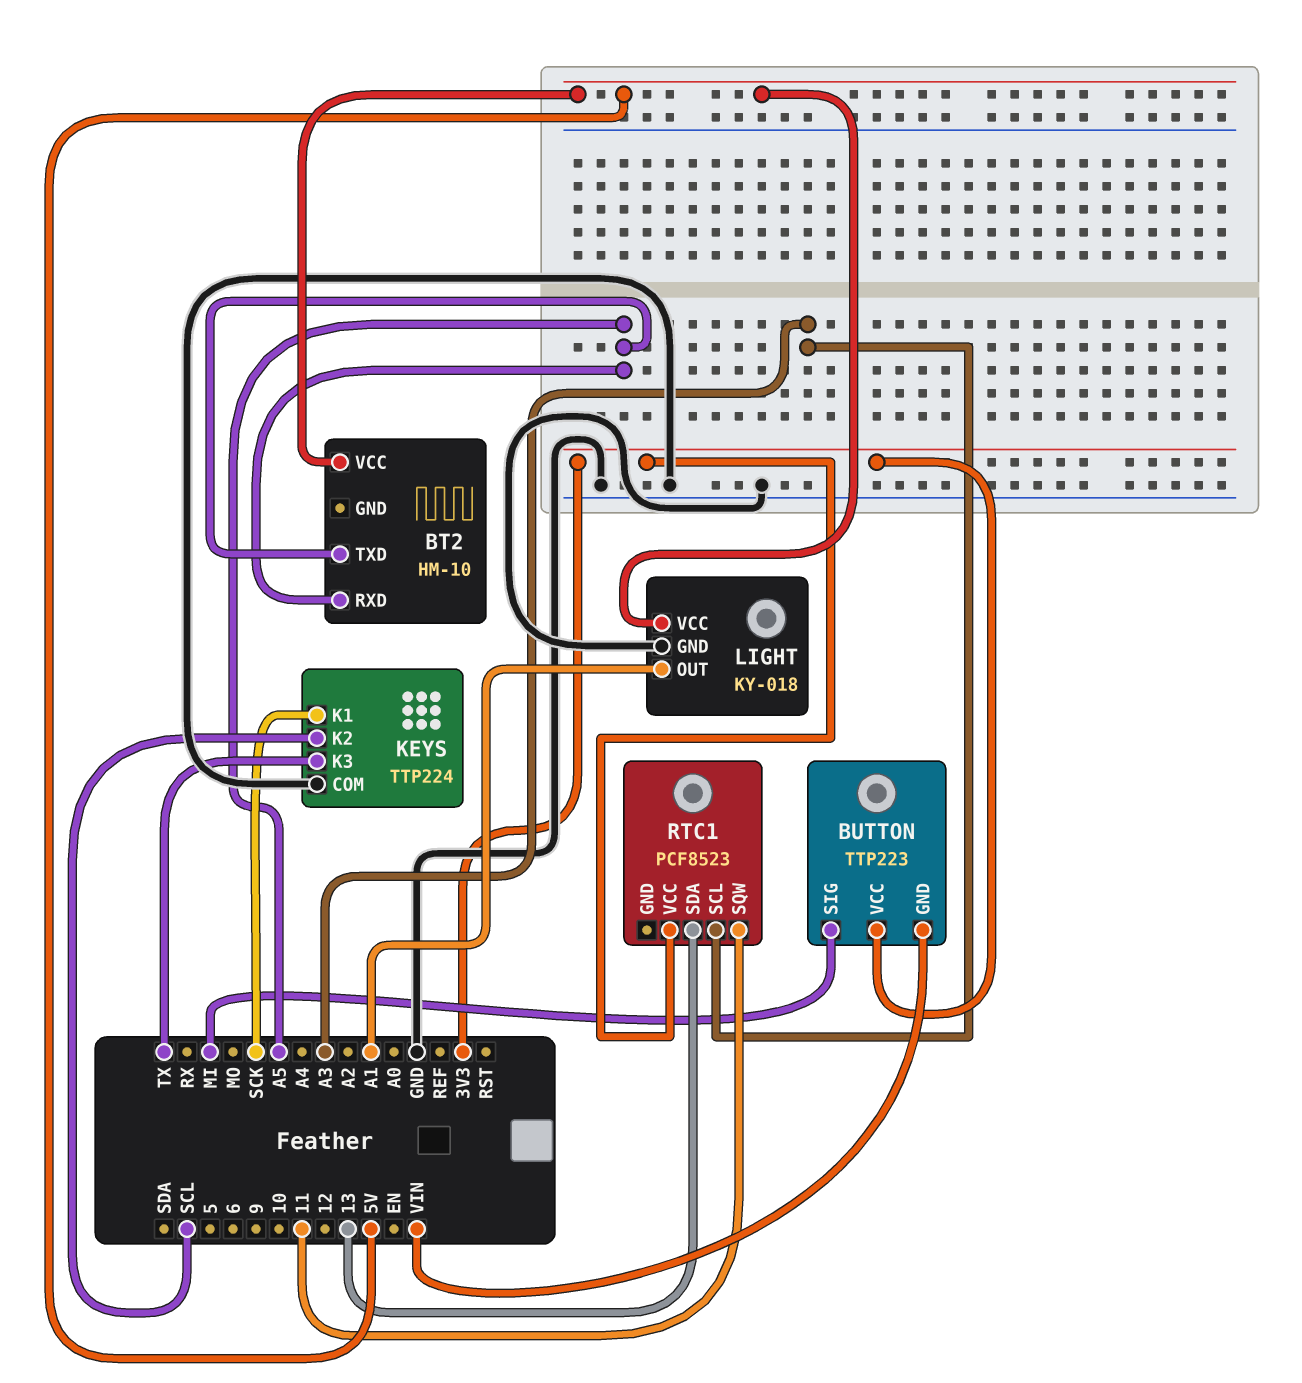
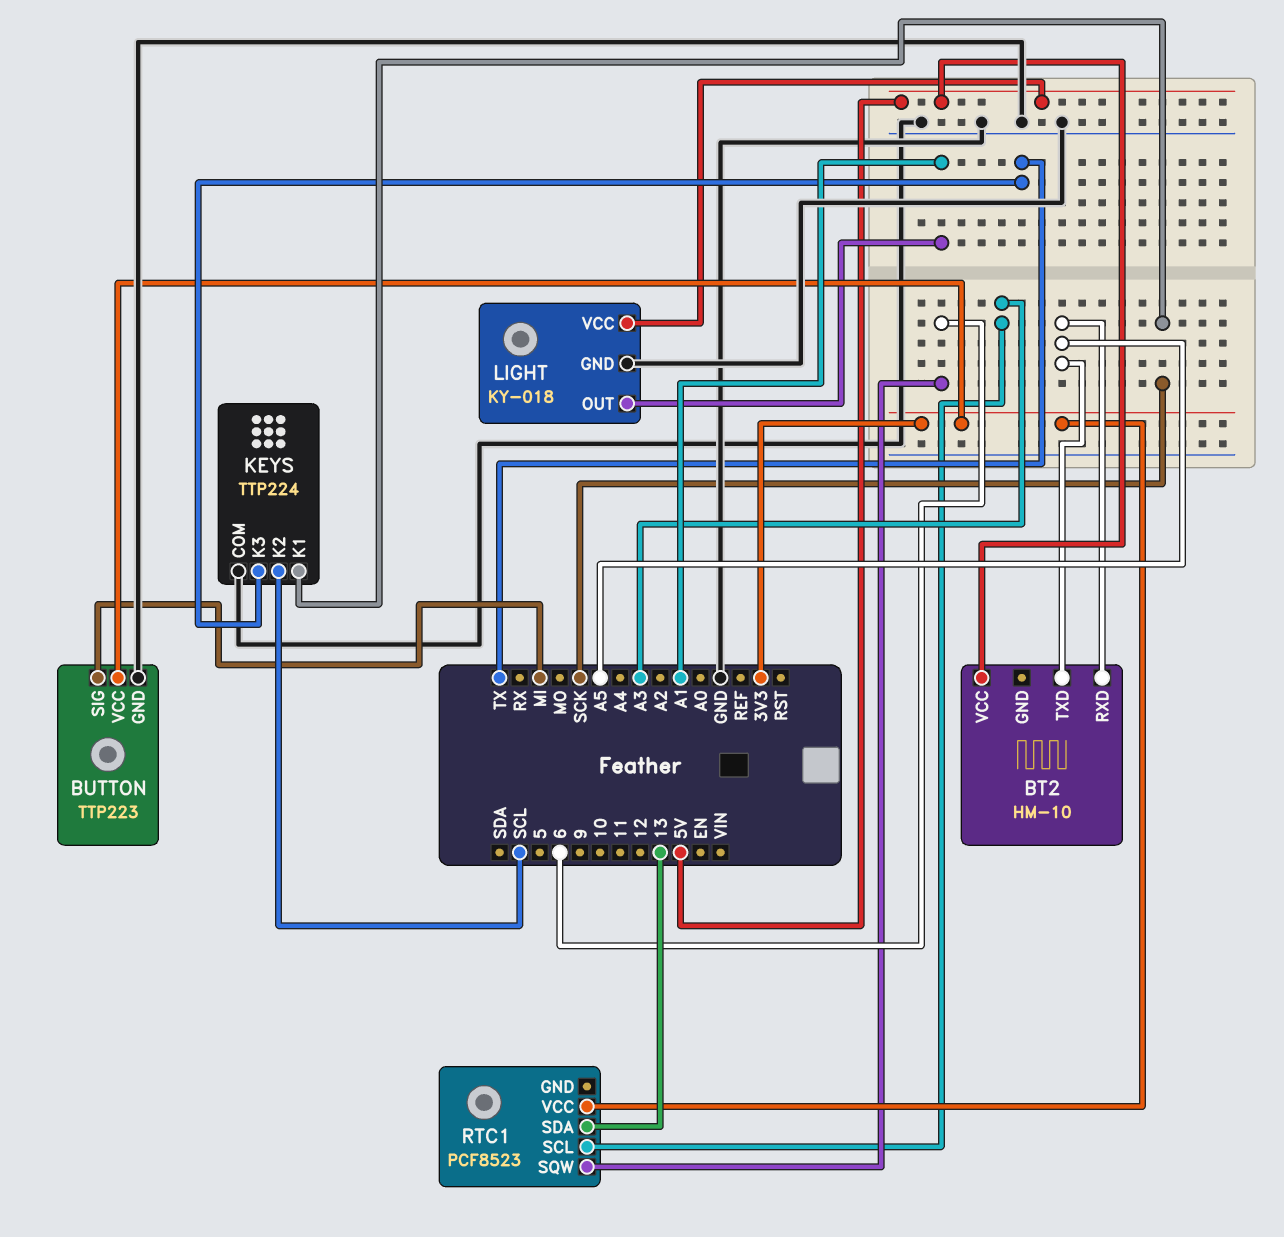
BUTTON pin GND: VIN -> GND
RTC1 pin SQW: 11 -> 6

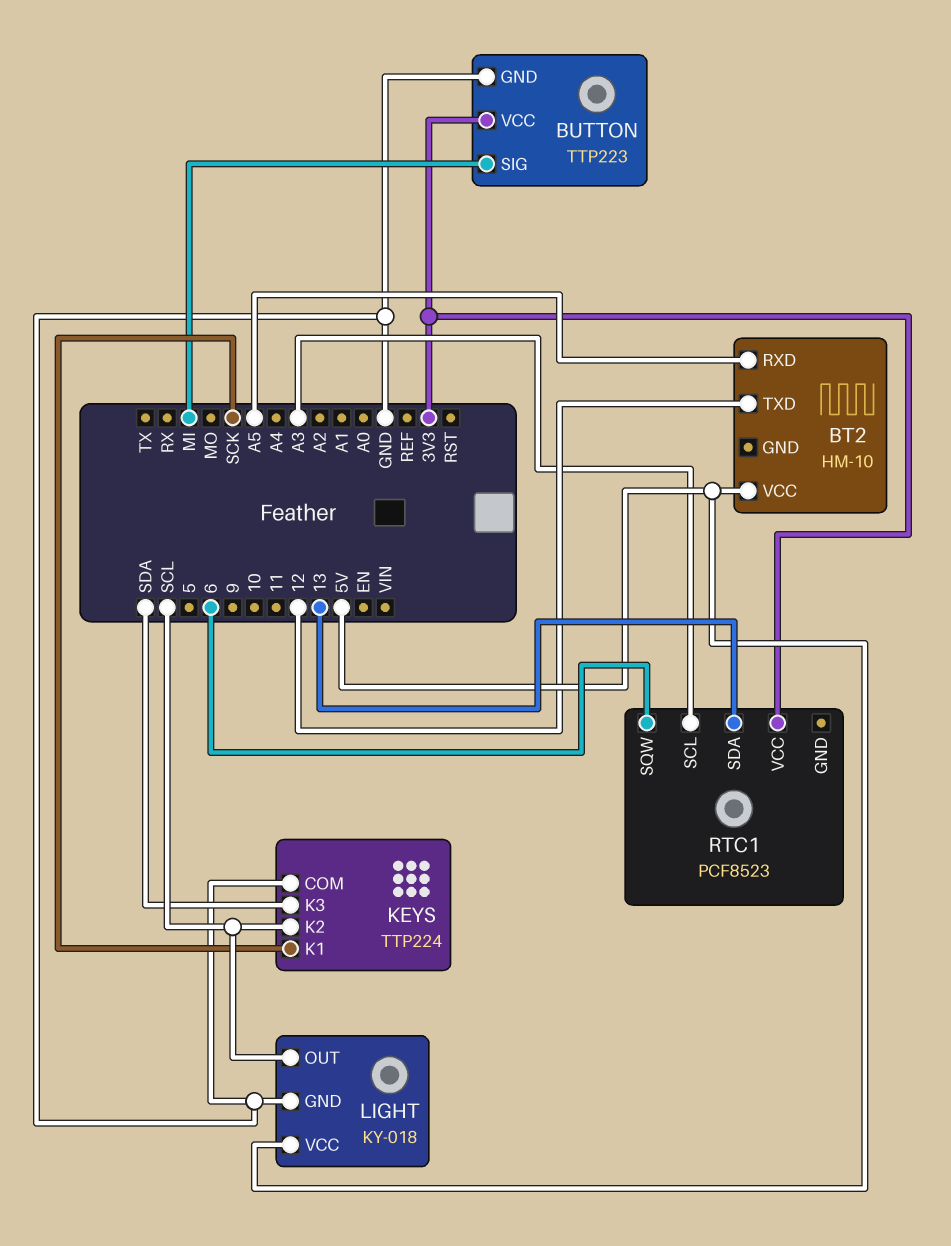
BT2 pin TXD: A5 -> 12
KEYS pin K3: TX -> SDA
LIGHT pin OUT: A1 -> SCL

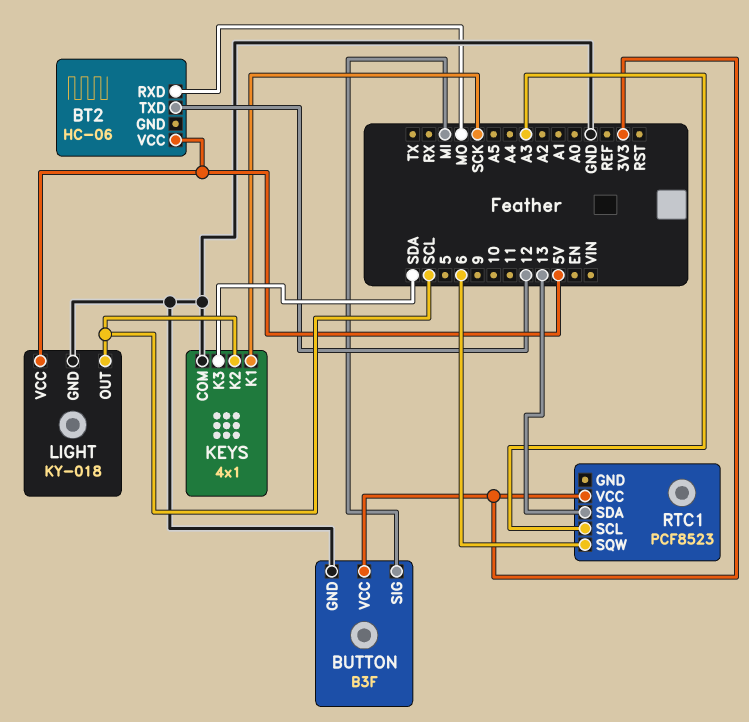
BT2: HM-10 -> HC-06
BT2 pin RXD: A5 -> MO
BUTTON: TTP223 -> B3F
KEYS: TTP224 -> 4x1

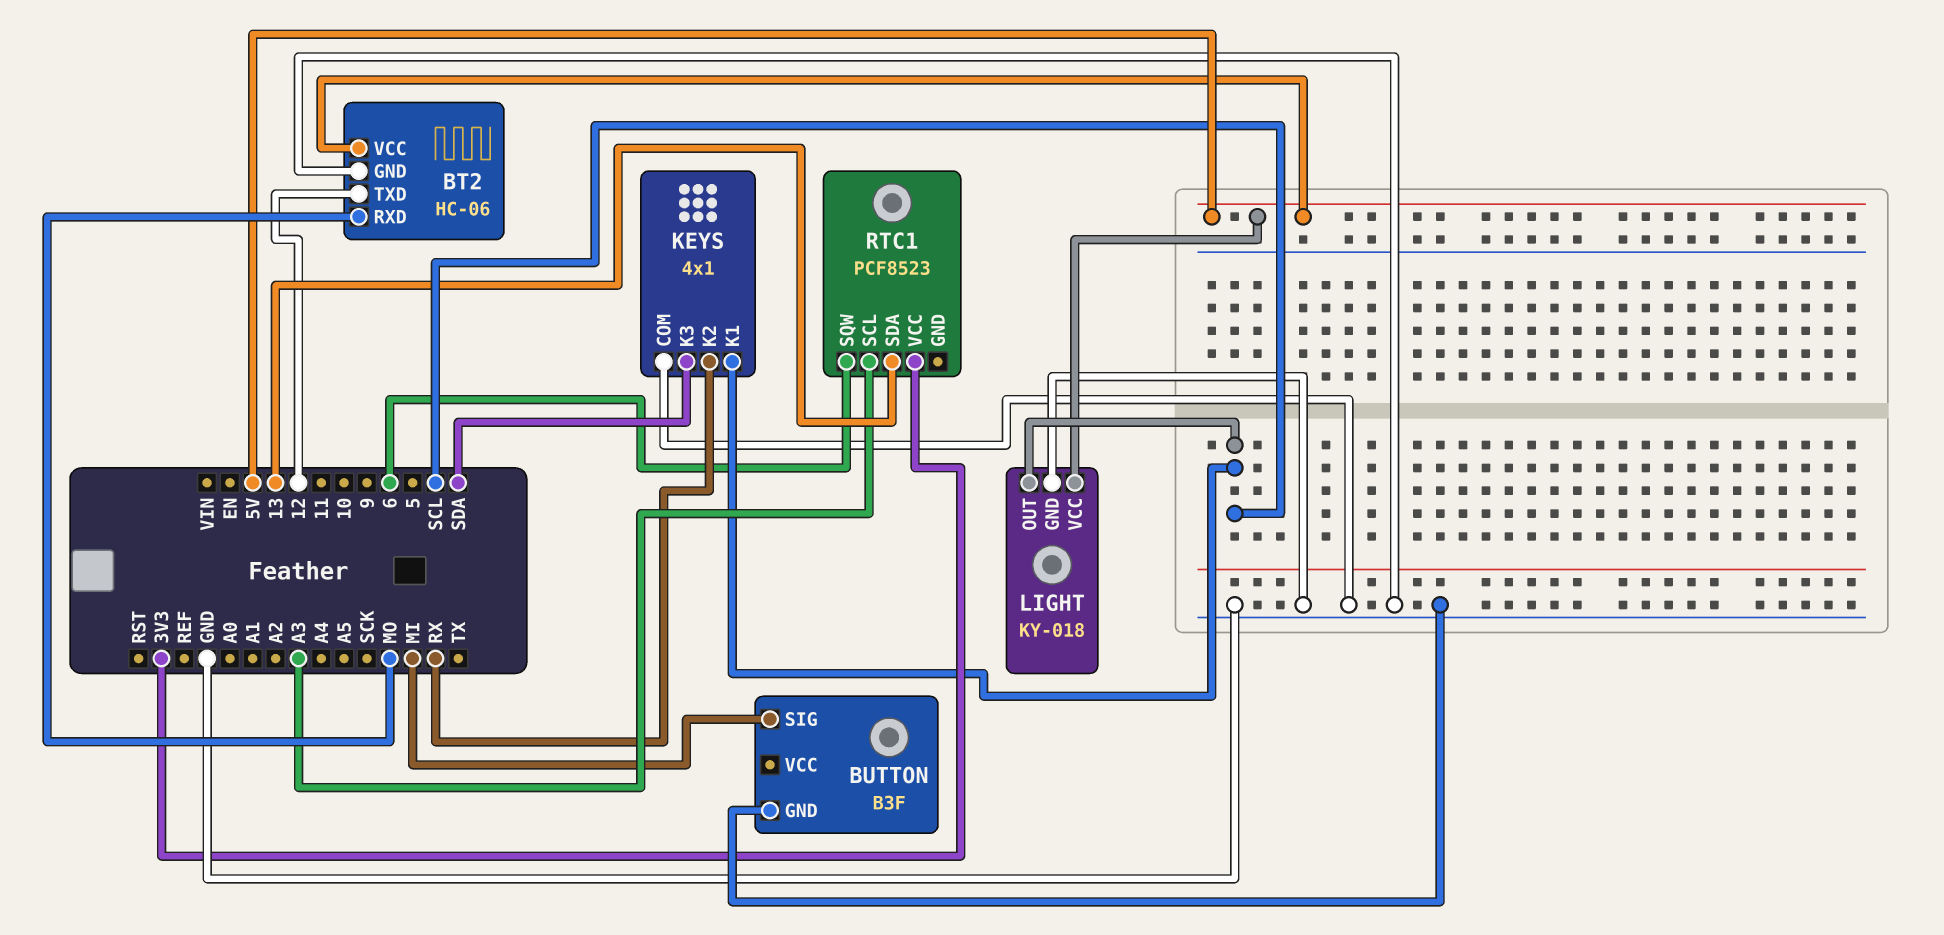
BT2 pin GND: none -> GND
BUTTON pin VCC: 3V3 -> none
KEYS pin K1: SCK -> SCL
KEYS pin K2: SCL -> RX

